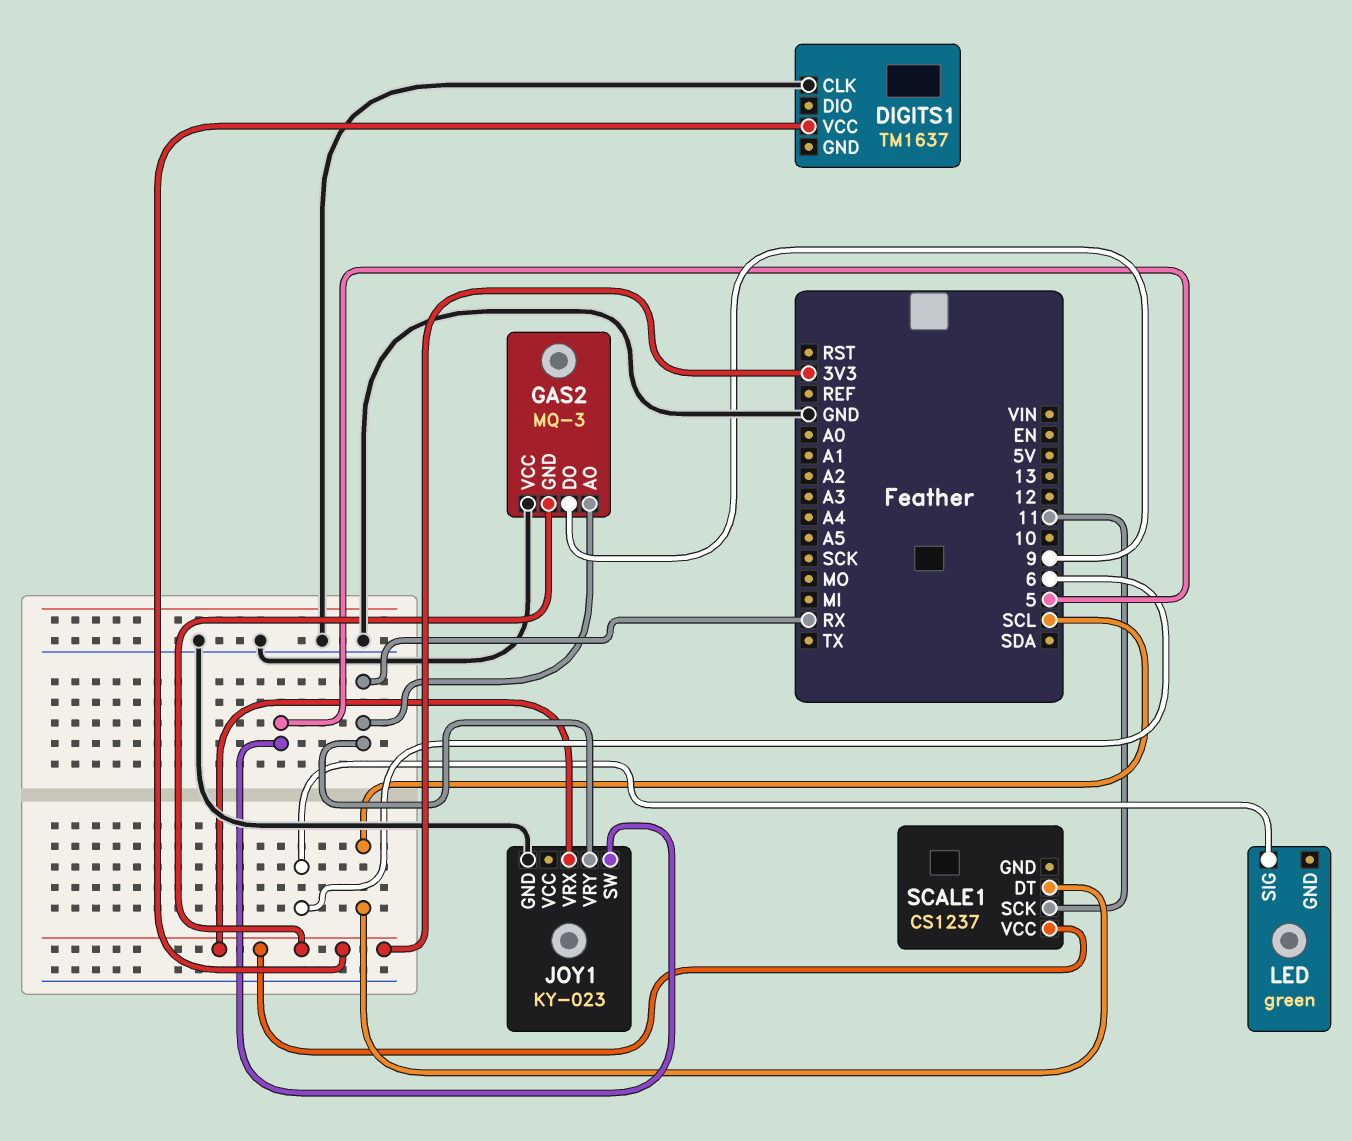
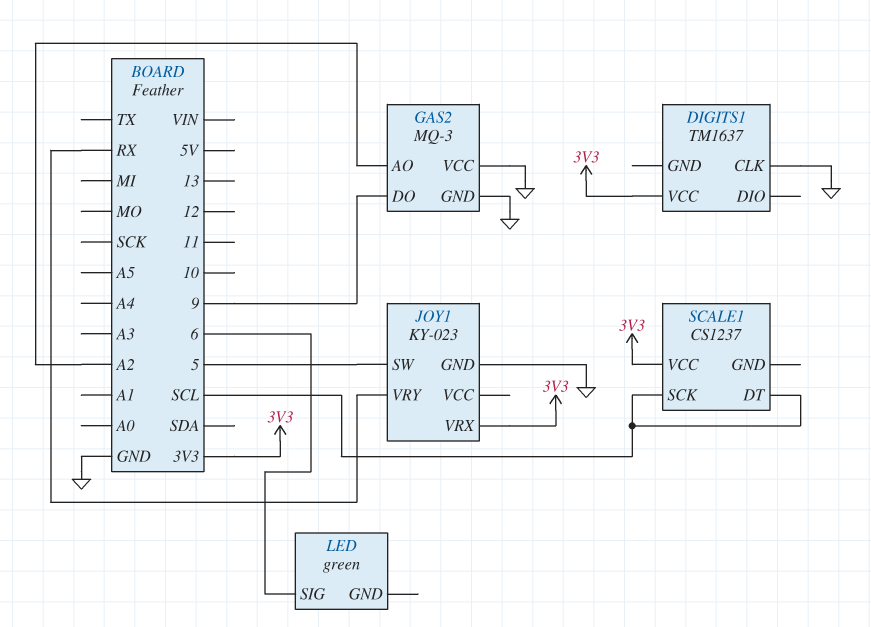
GAS2 pin AO: RX -> A2
GAS2 pin GND: 3V3 -> GND
SCALE1 pin SCK: 11 -> SCL

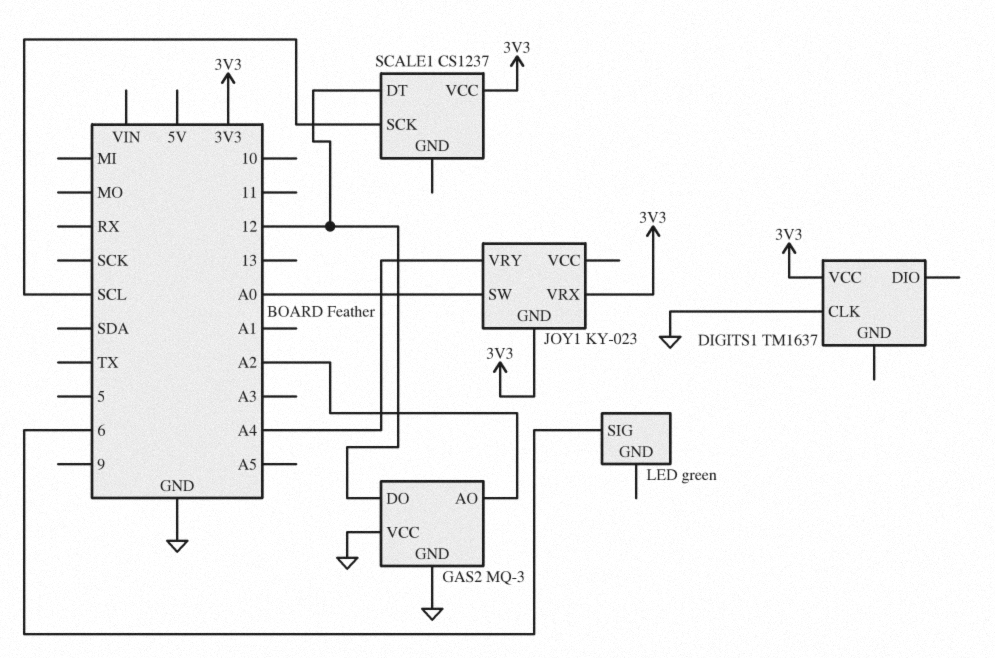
GAS2 pin DO: 9 -> 12
JOY1 pin GND: GND -> 3V3
JOY1 pin SW: 5 -> A0
JOY1 pin VRY: RX -> A4
SCALE1 pin DT: SCL -> 12

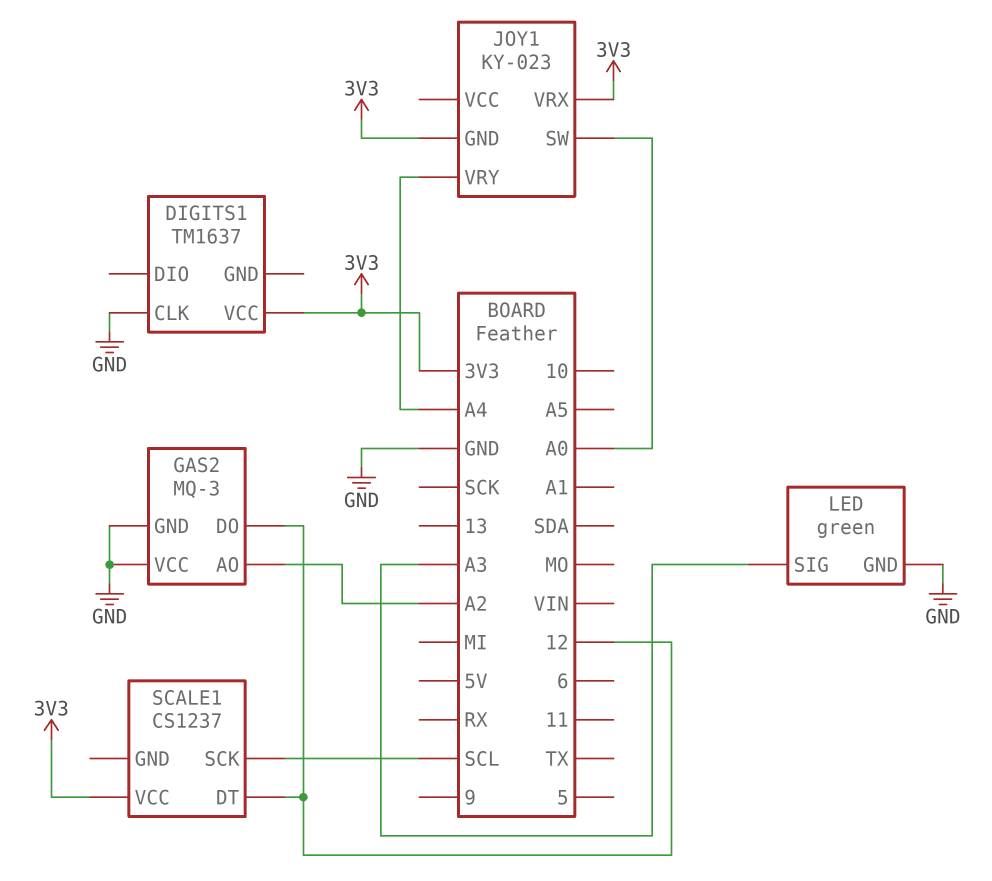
LED pin GND: none -> GND
LED pin SIG: 6 -> A3

